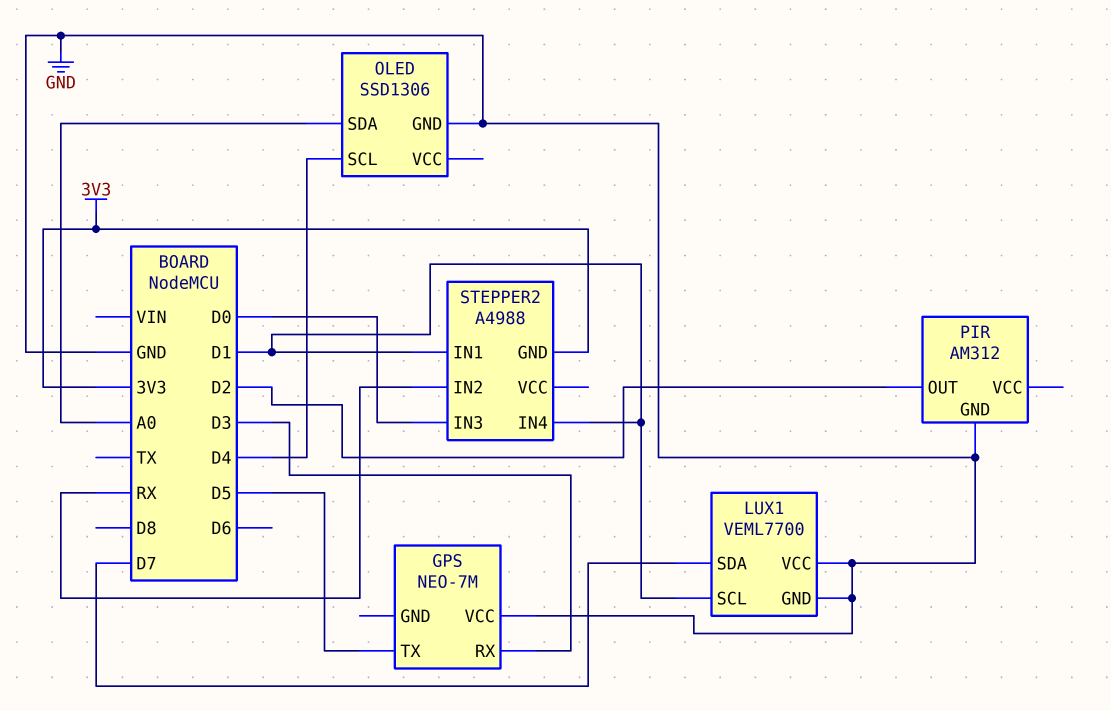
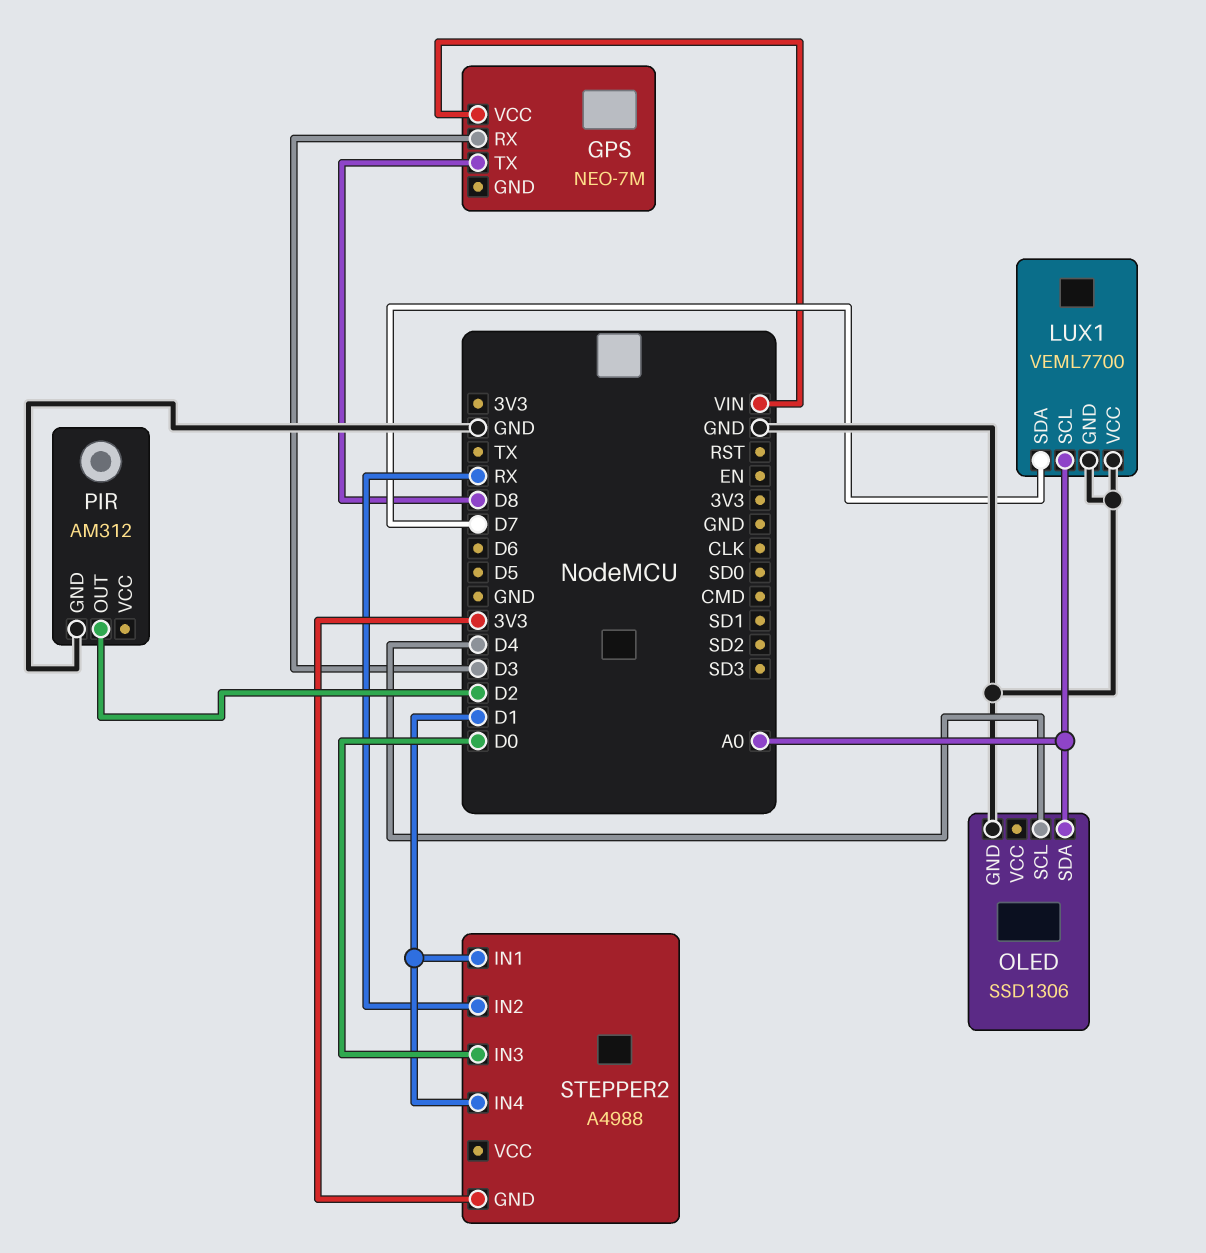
GPS pin TX: D5 -> D8
GPS pin VCC: GND -> VIN
LUX1 pin SCL: D1 -> A0

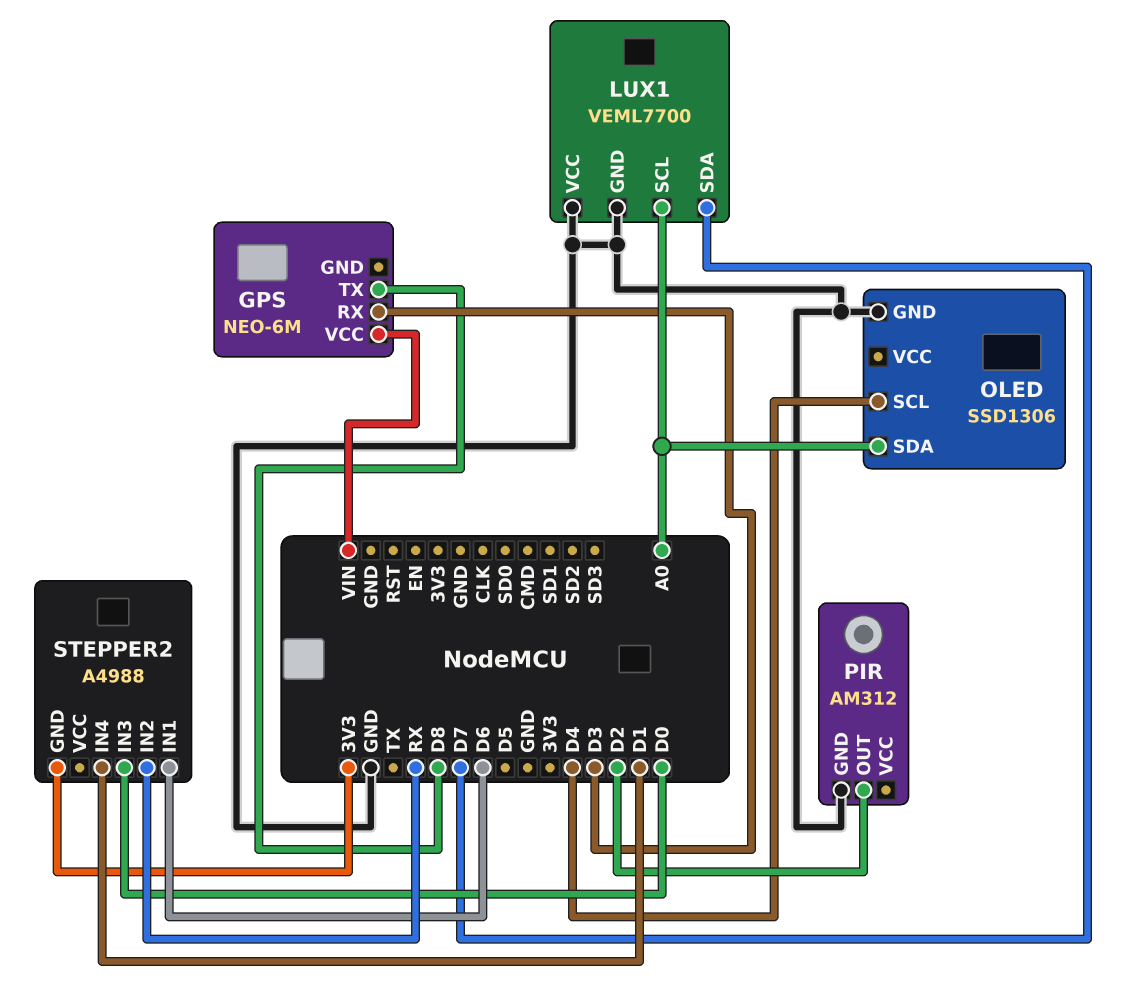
GPS: NEO-7M -> NEO-6M
STEPPER2 pin IN1: D1 -> D6

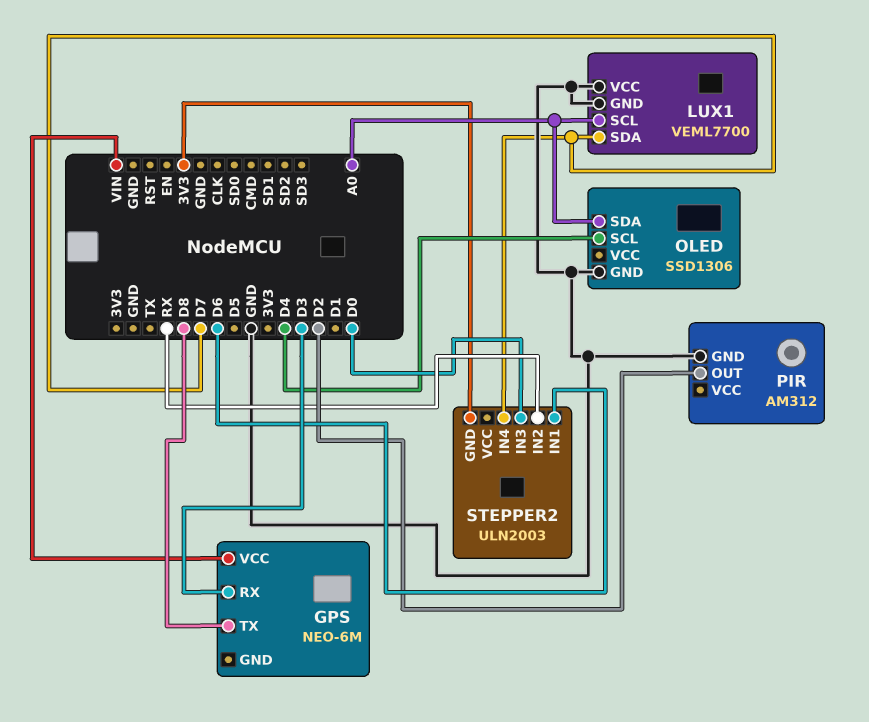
STEPPER2: A4988 -> ULN2003
STEPPER2 pin IN4: D1 -> D7

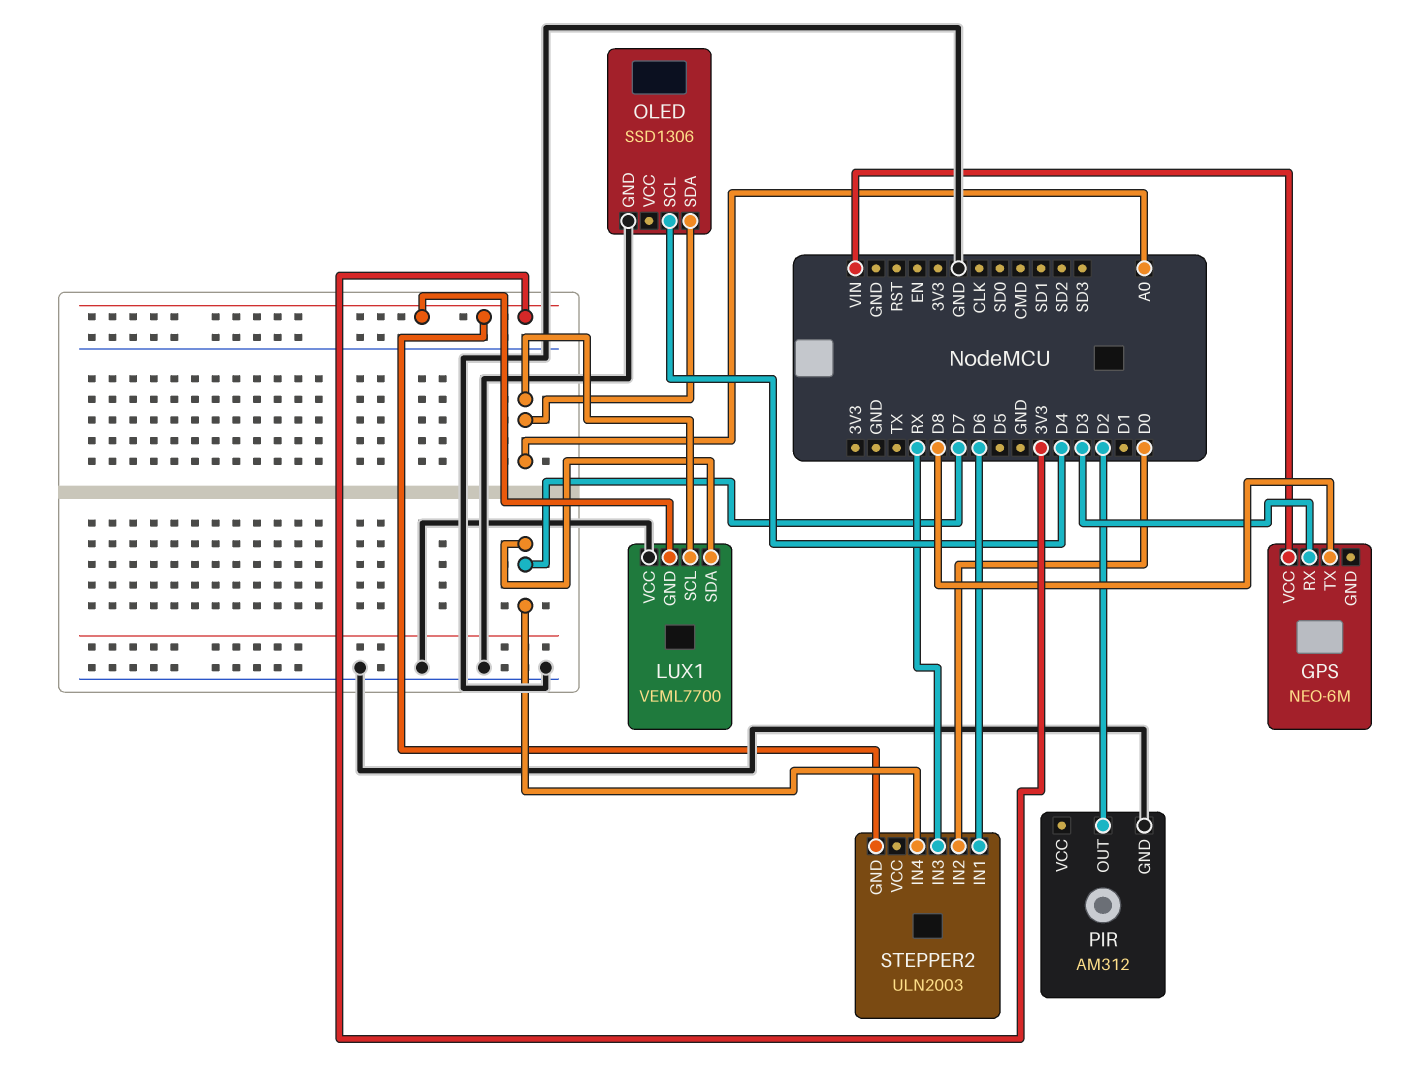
LUX1 pin GND: GND -> 3V3
STEPPER2 pin IN2: RX -> D0
STEPPER2 pin IN3: D0 -> RX

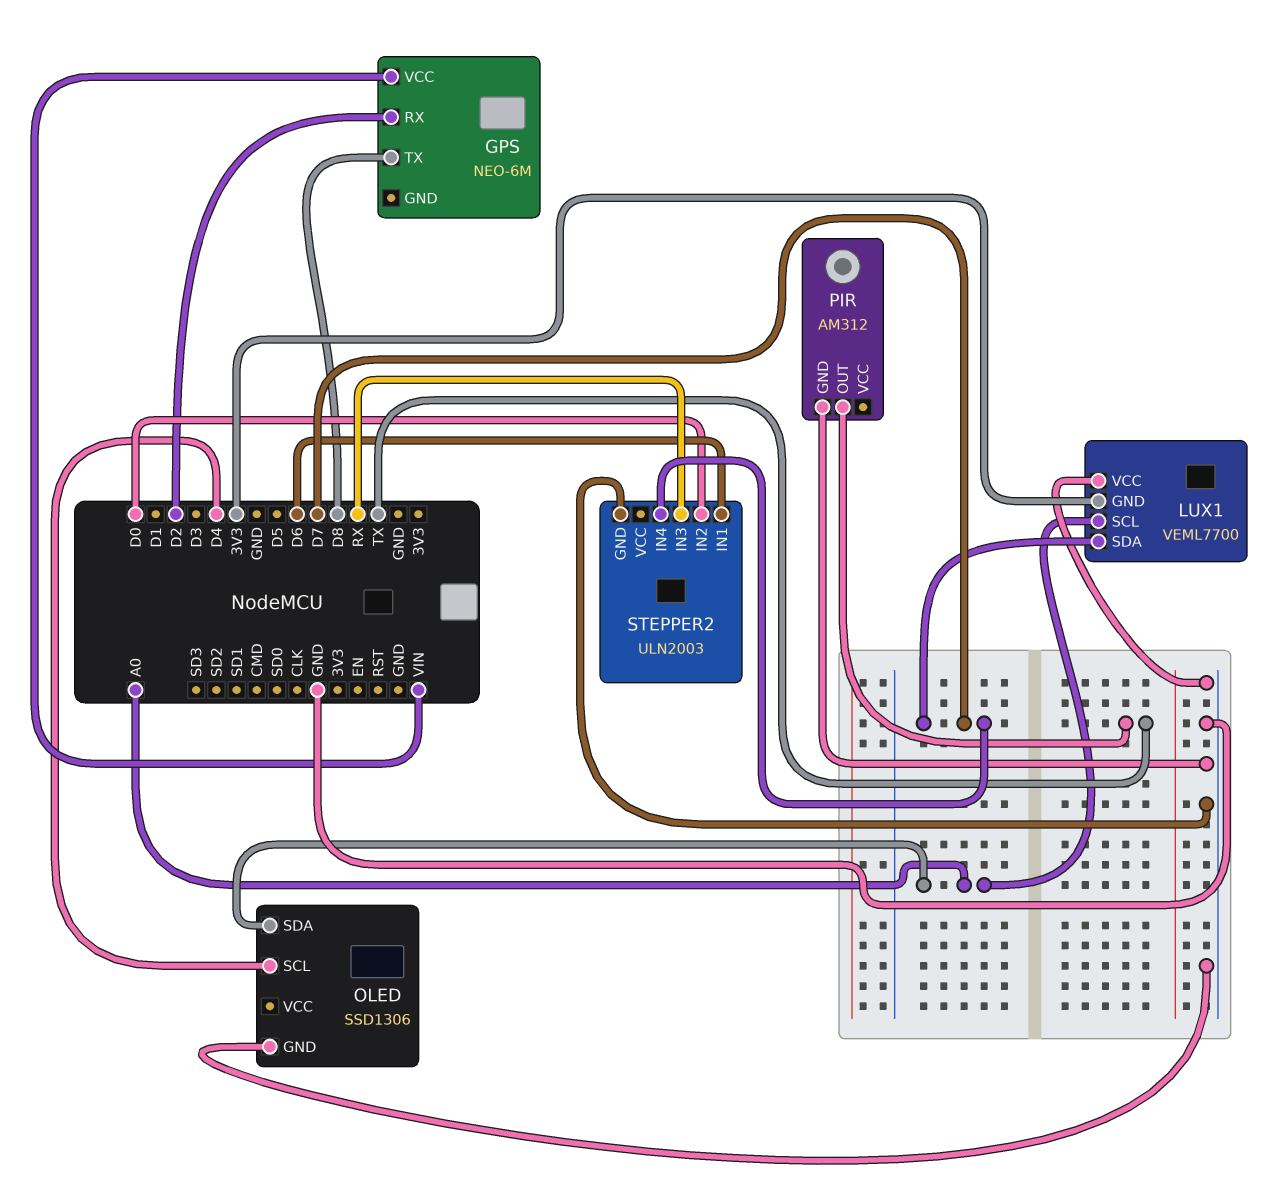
GPS pin RX: D3 -> D2
PIR pin OUT: D2 -> TX
STEPPER2 pin GND: 3V3 -> GND

